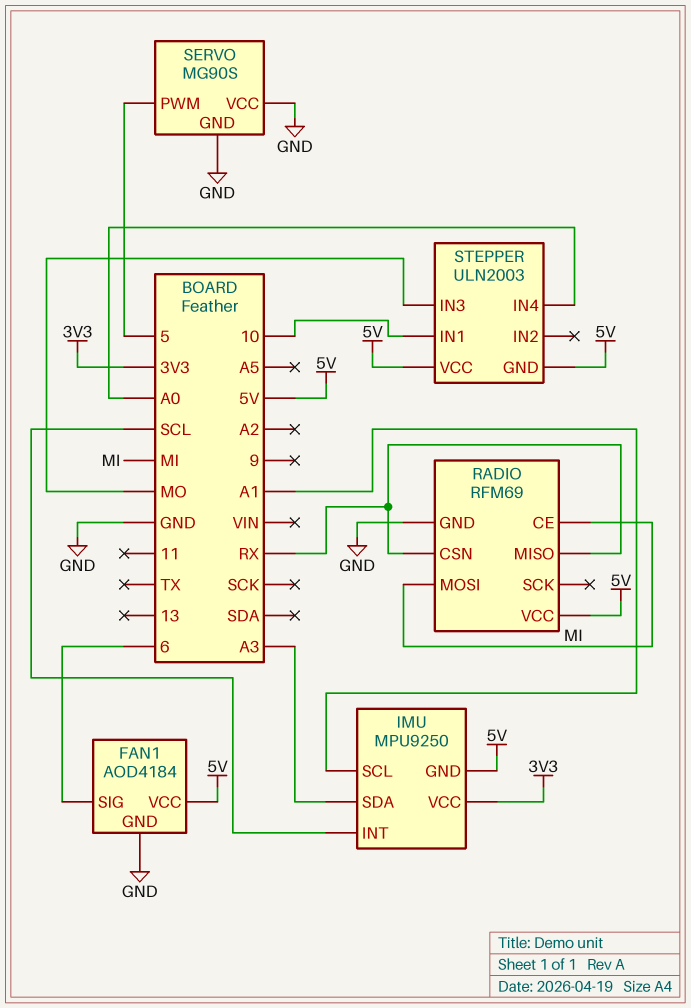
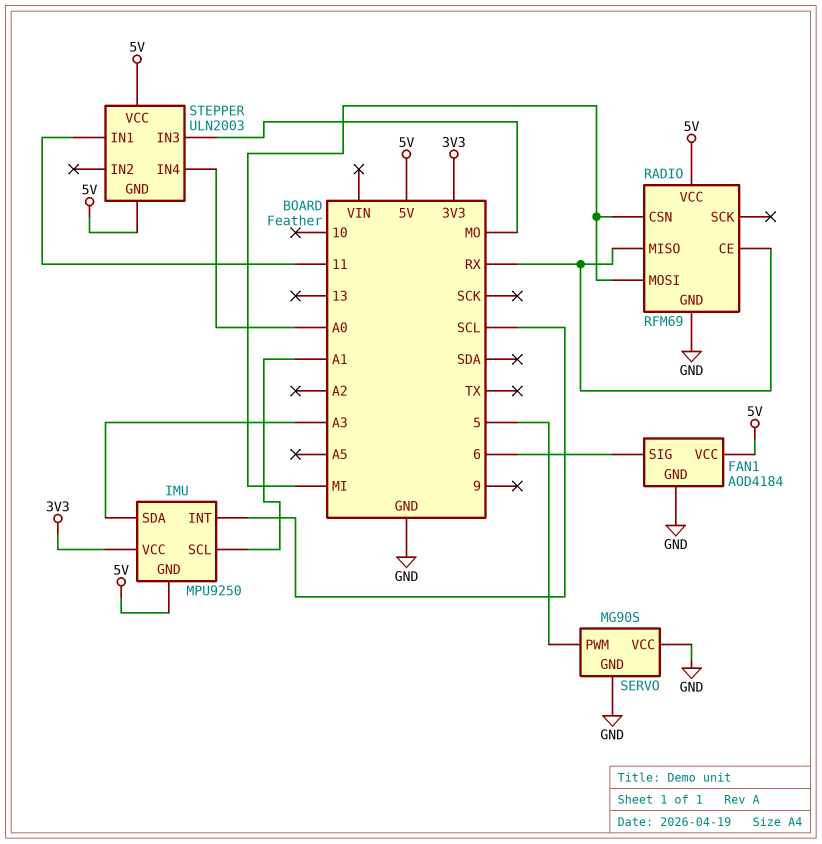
RADIO pin CE: MI -> RX
RADIO pin CSN: RX -> MI
STEPPER pin IN1: 10 -> 11

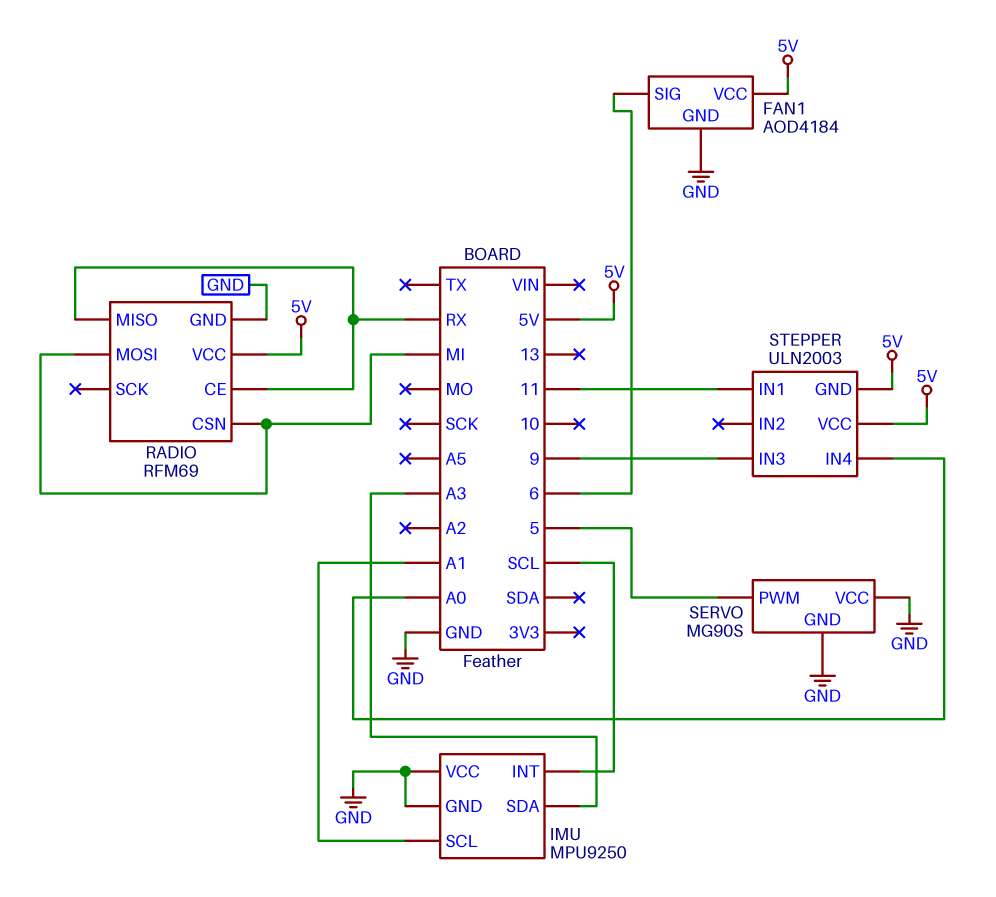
IMU pin GND: 5V -> GND
IMU pin VCC: 3V3 -> GND
STEPPER pin IN3: MO -> 9

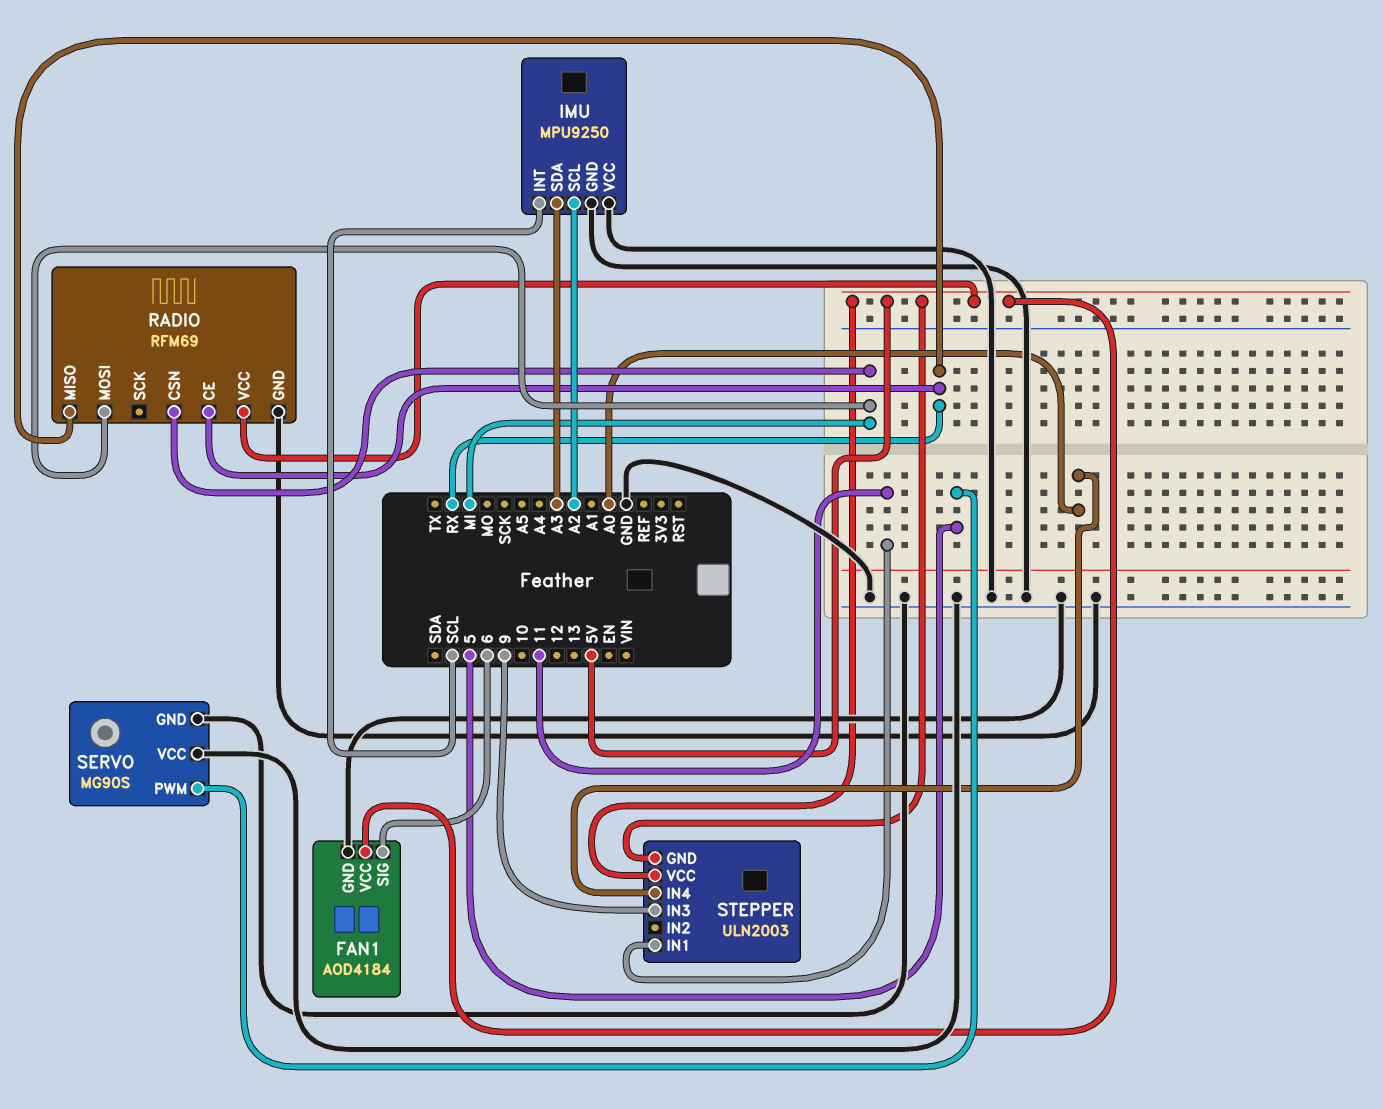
IMU pin SCL: A1 -> A2

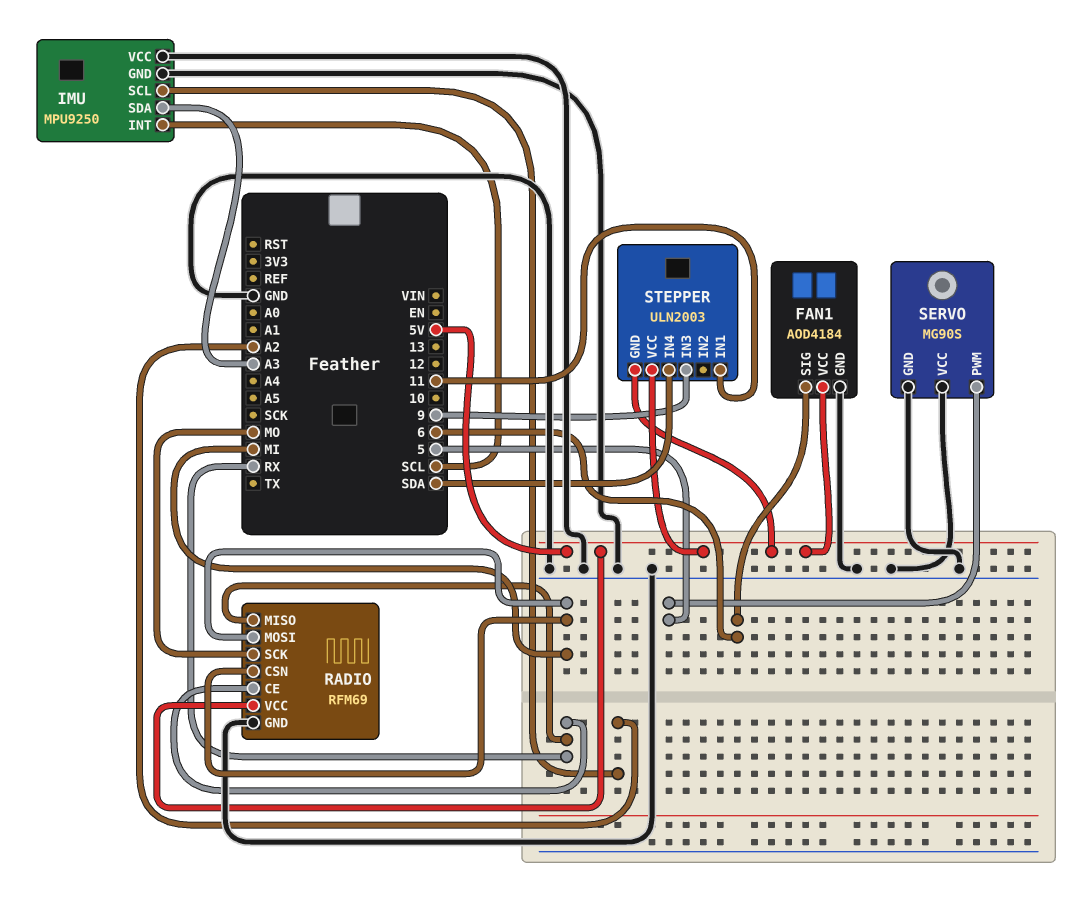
RADIO pin SCK: none -> MO
STEPPER pin IN4: A0 -> SDA

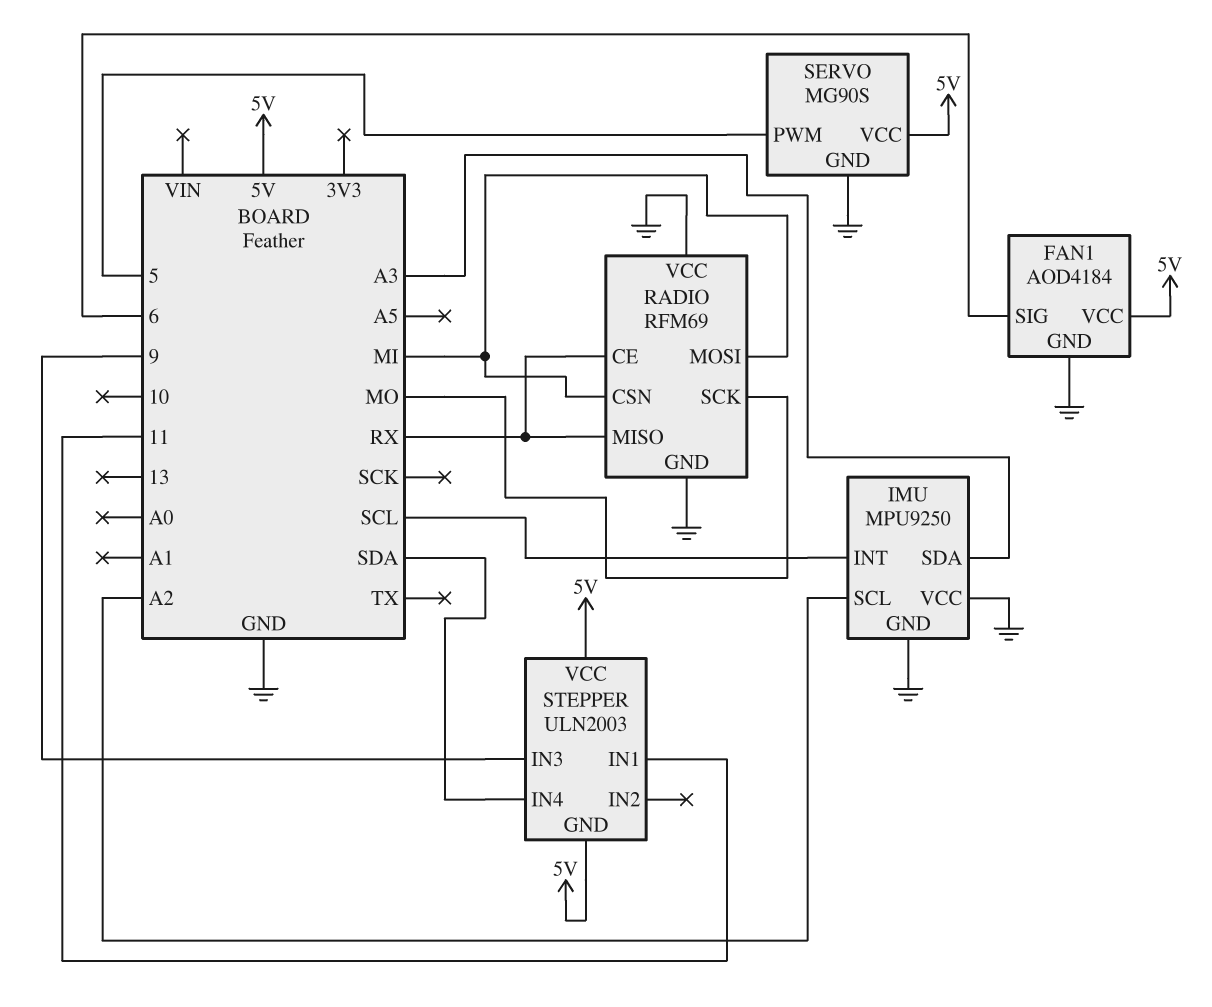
RADIO pin VCC: 5V -> GND
SERVO pin VCC: GND -> 5V

